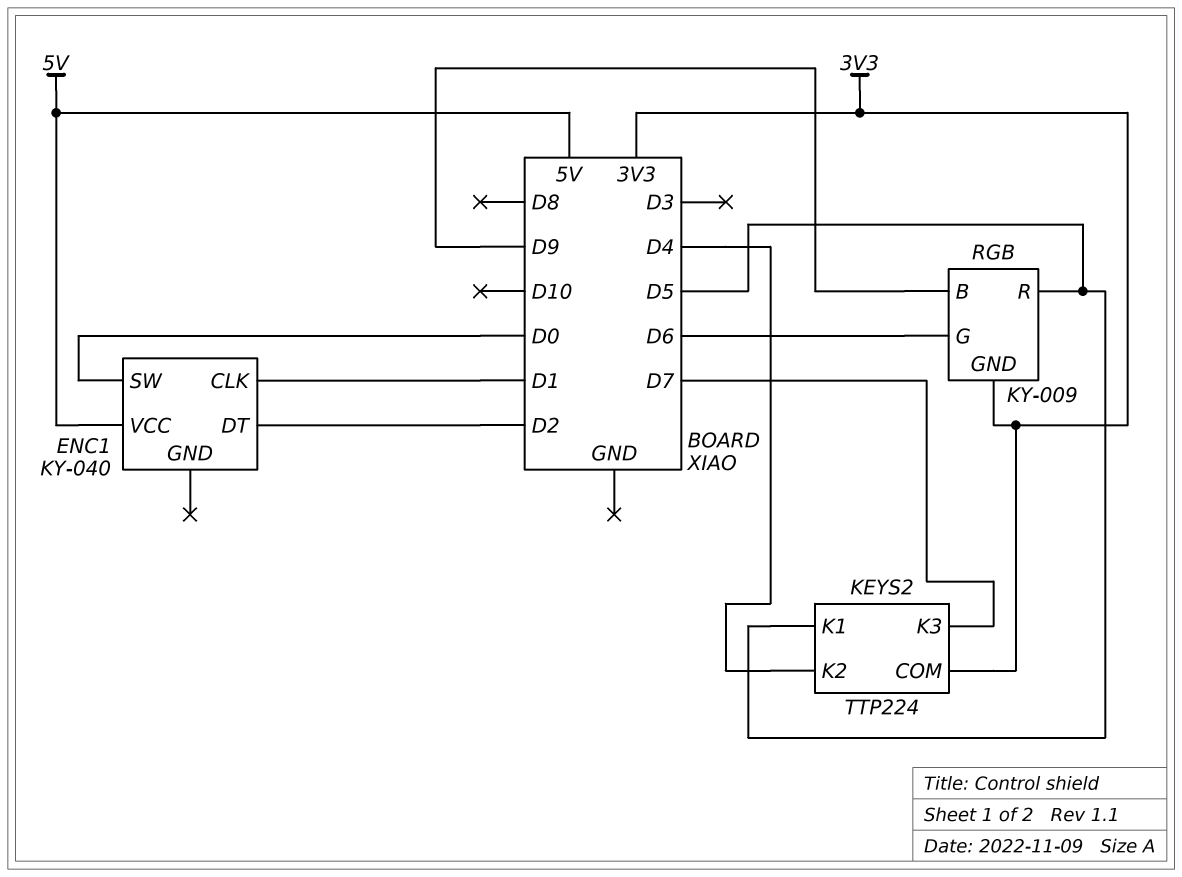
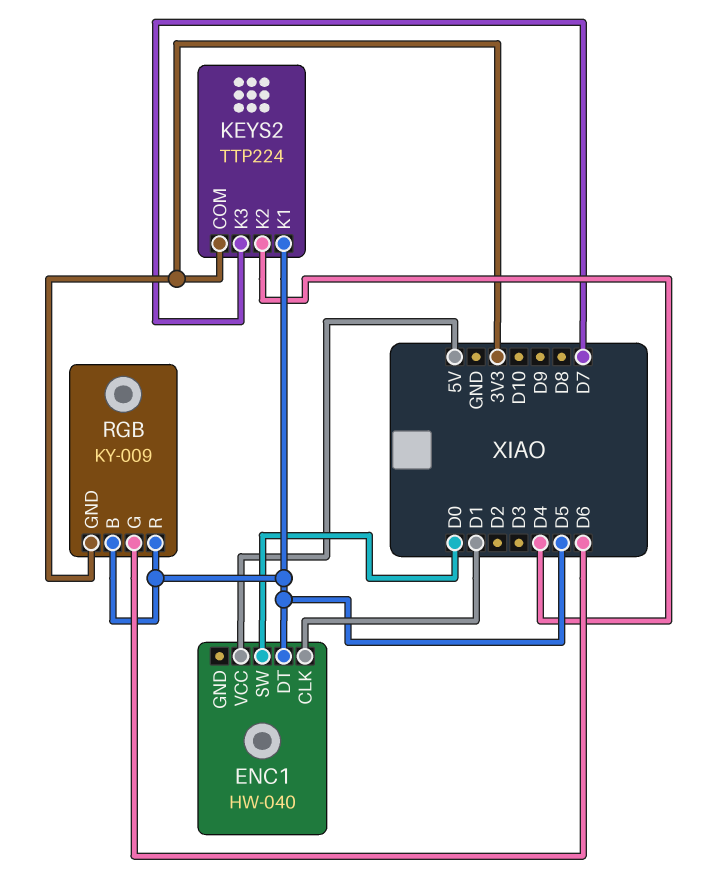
ENC1: KY-040 -> HW-040
ENC1 pin DT: D2 -> D5
RGB pin B: D9 -> D5

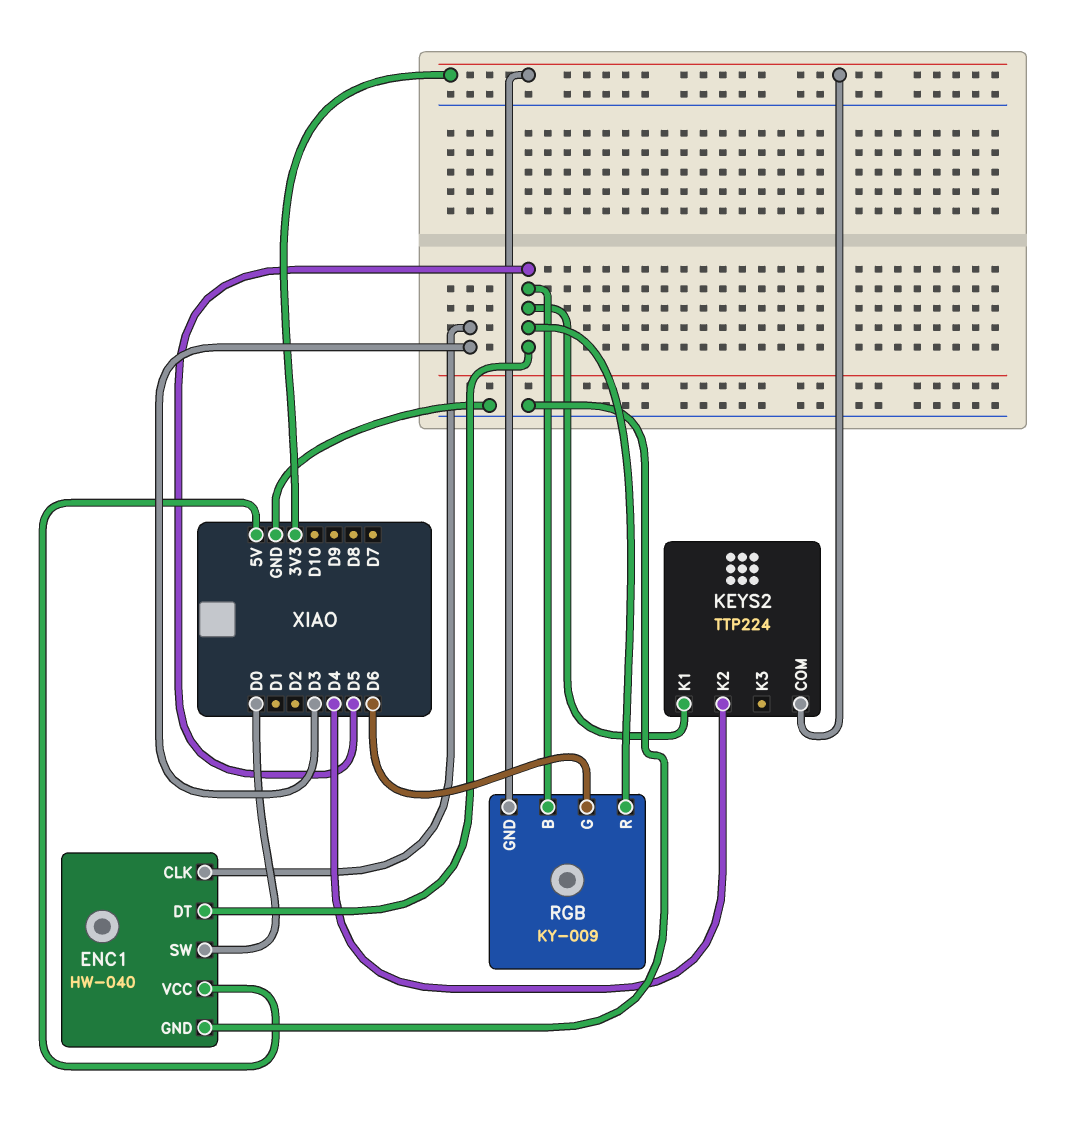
ENC1 pin CLK: D1 -> D3
ENC1 pin GND: none -> GND
KEYS2 pin K3: D7 -> none

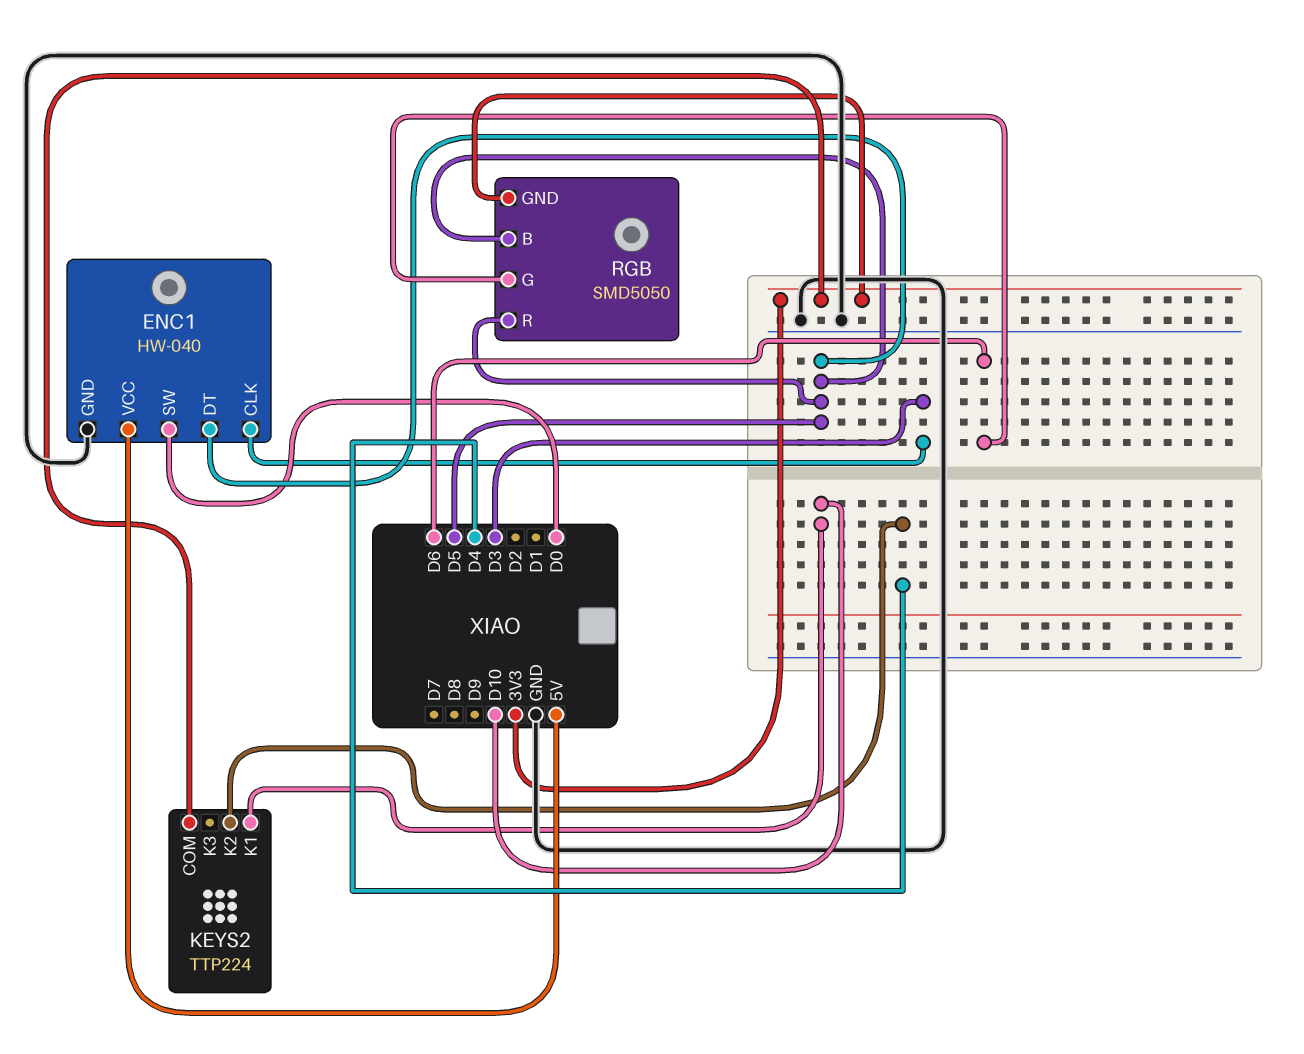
KEYS2 pin K1: D5 -> D10
RGB: KY-009 -> SMD5050

